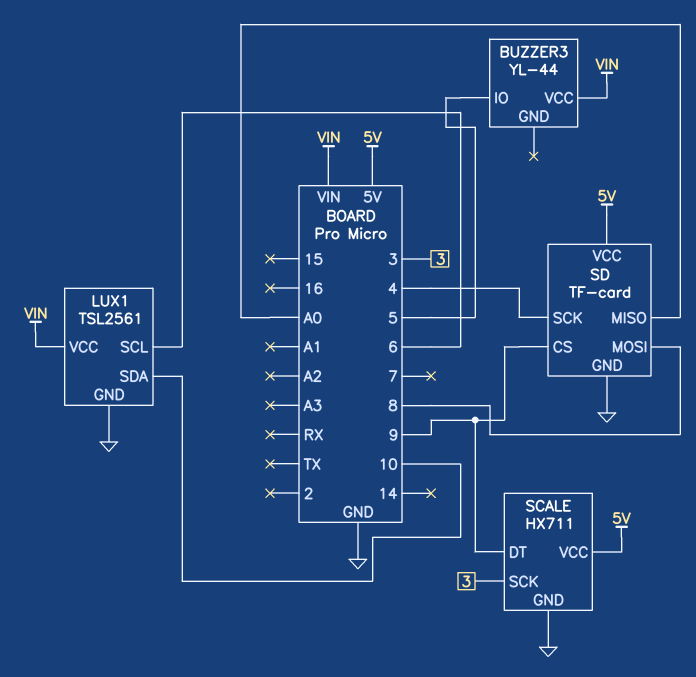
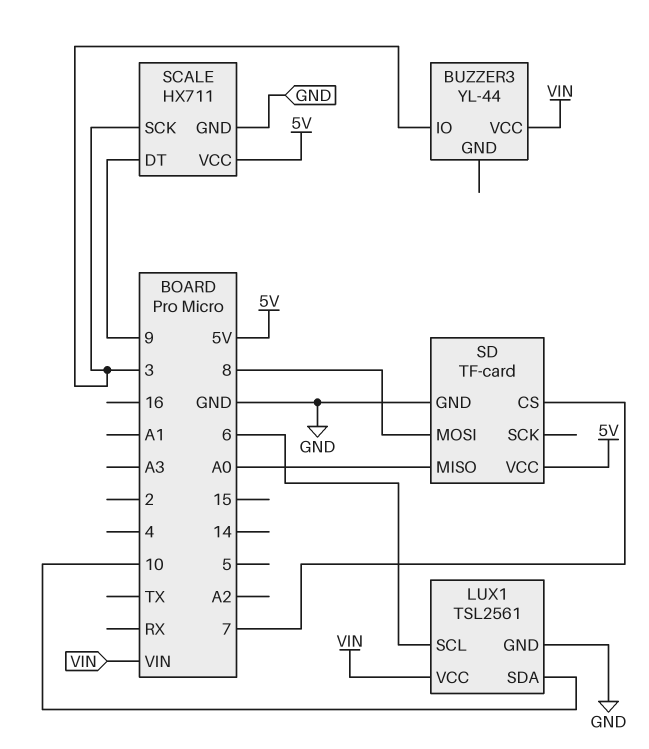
BUZZER3 pin IO: 5 -> 3
SD pin CS: 9 -> 7
SD pin SCK: 4 -> none

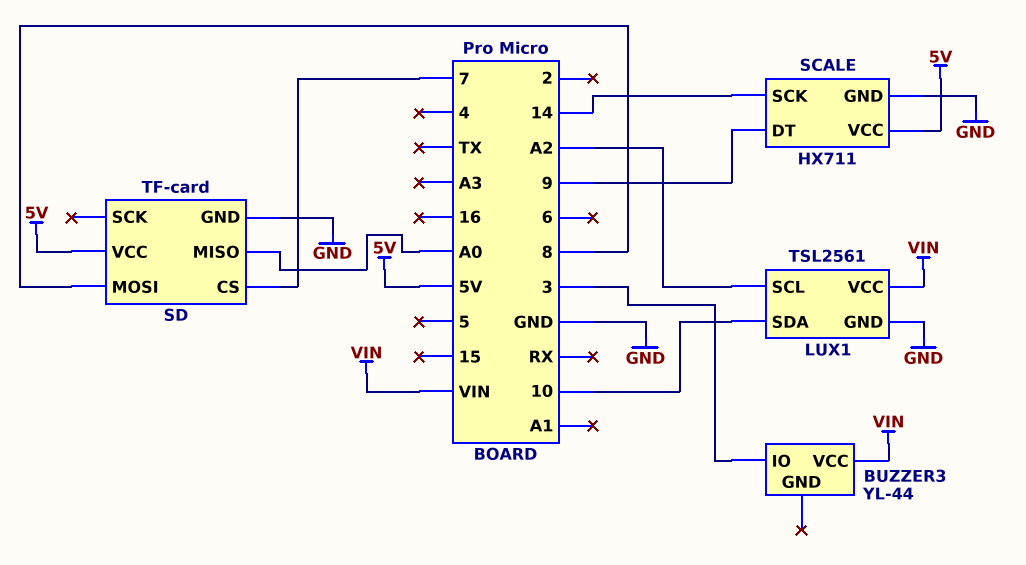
LUX1 pin SCL: 6 -> A2
SCALE pin SCK: 3 -> 14

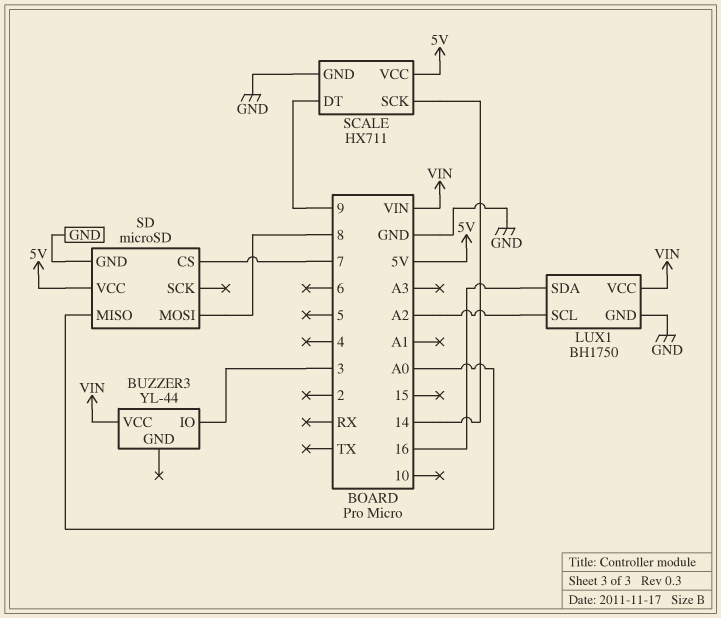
LUX1: TSL2561 -> BH1750
LUX1 pin SDA: 10 -> 16
SD: TF-card -> microSD

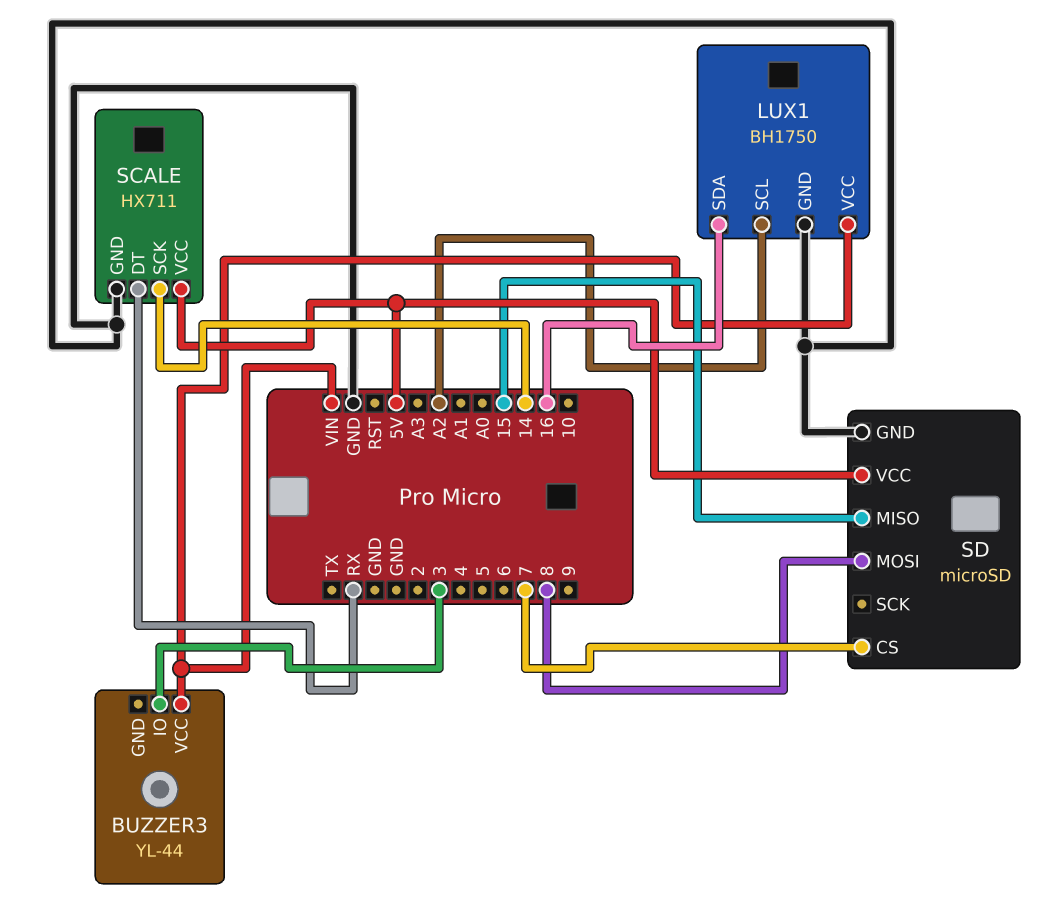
SCALE pin DT: 9 -> RX
SD pin MISO: A0 -> 15

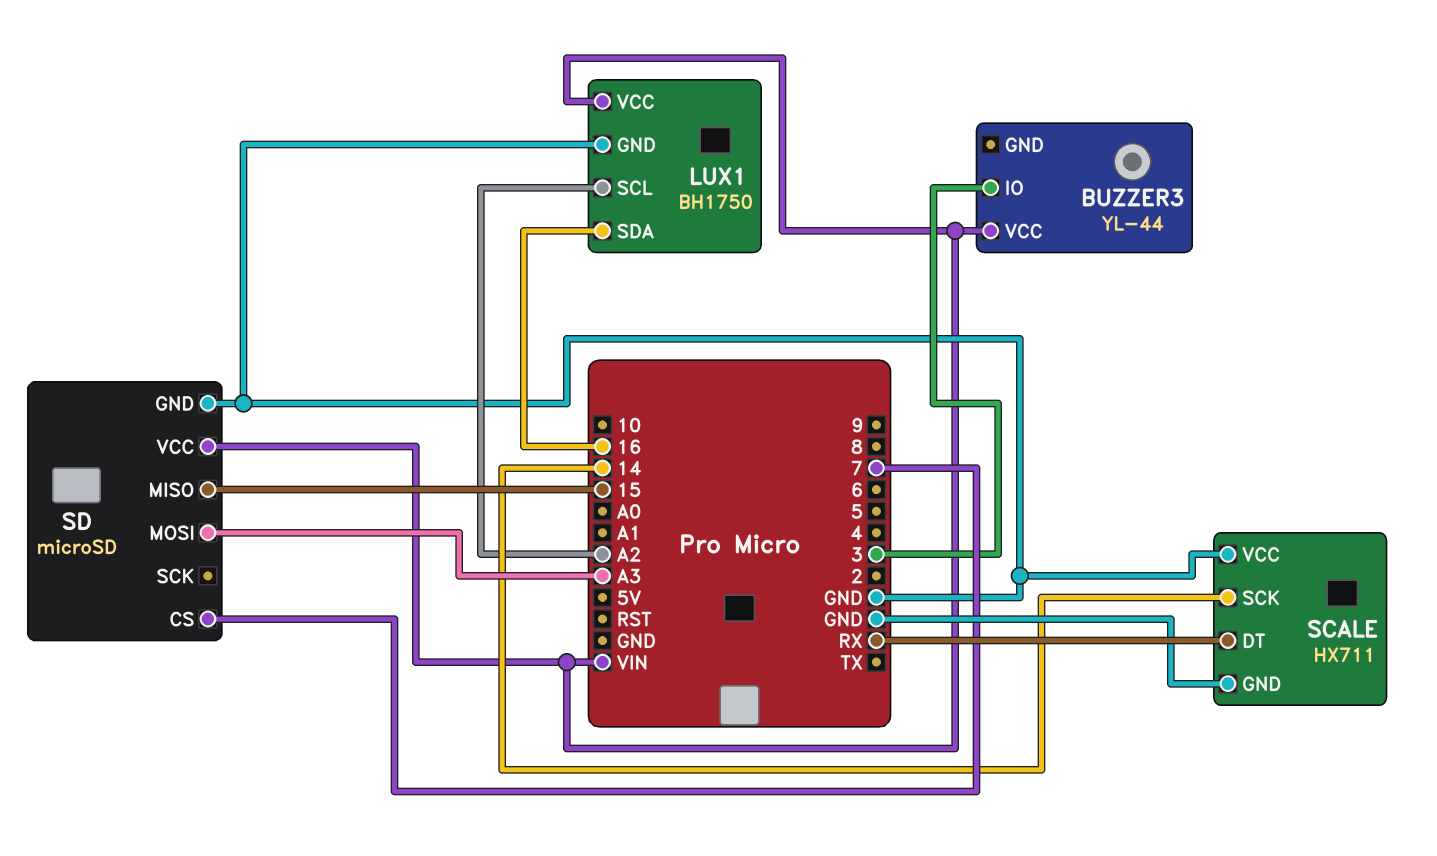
SCALE pin VCC: 5V -> GND
SD pin MOSI: 8 -> A3
SD pin VCC: 5V -> VIN

